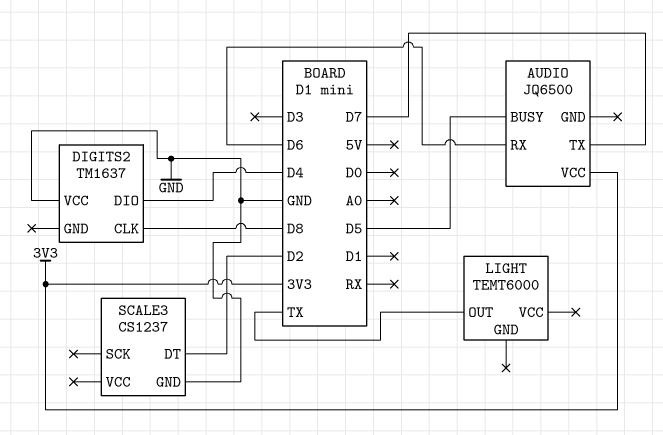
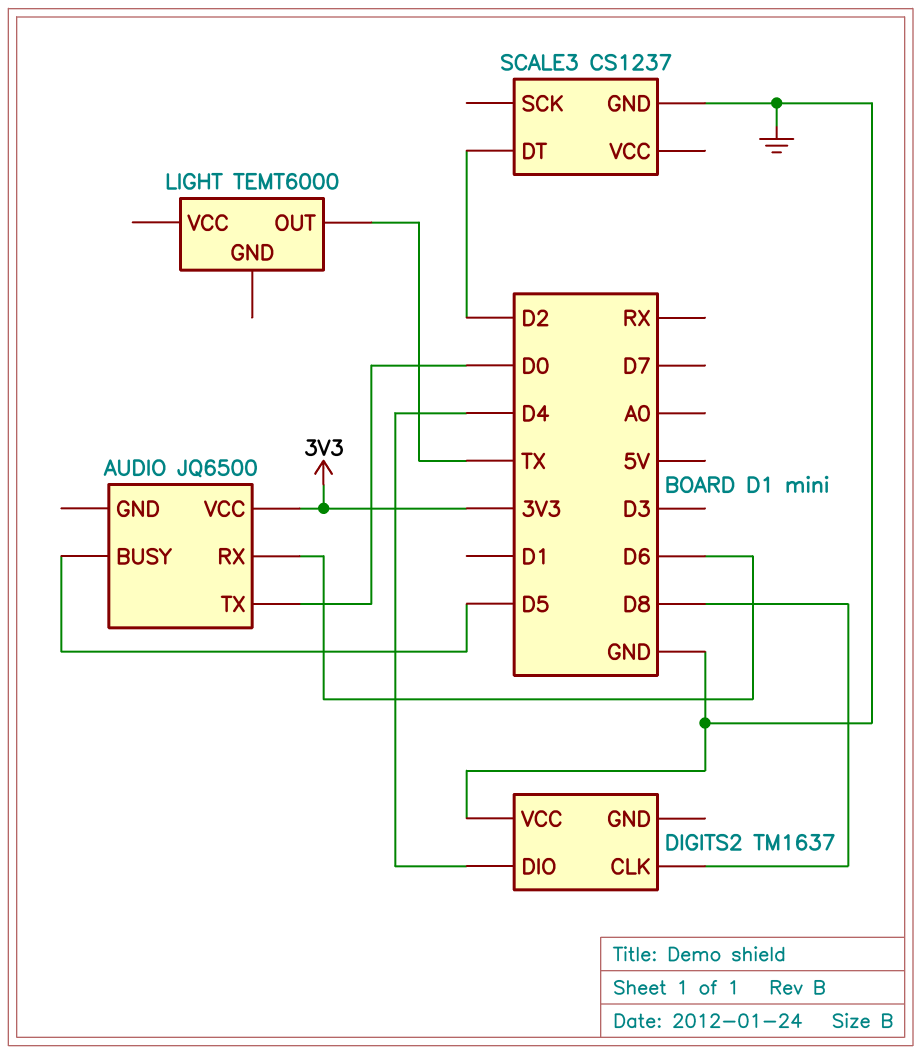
AUDIO pin TX: D7 -> D0

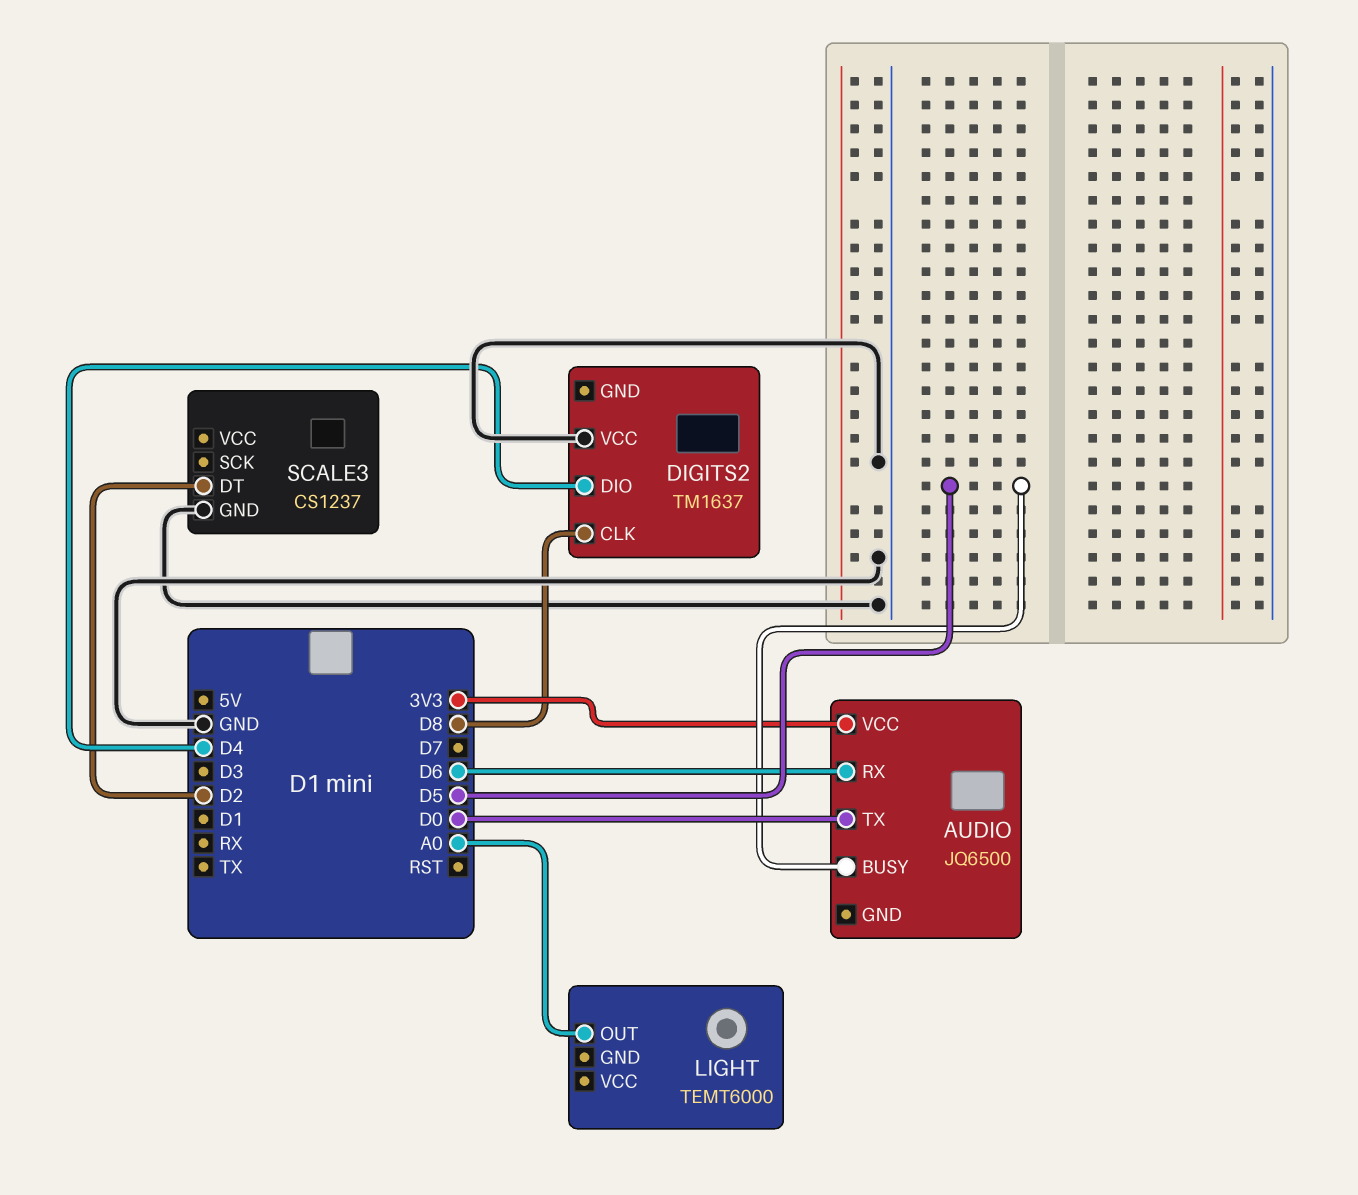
LIGHT pin OUT: TX -> A0

